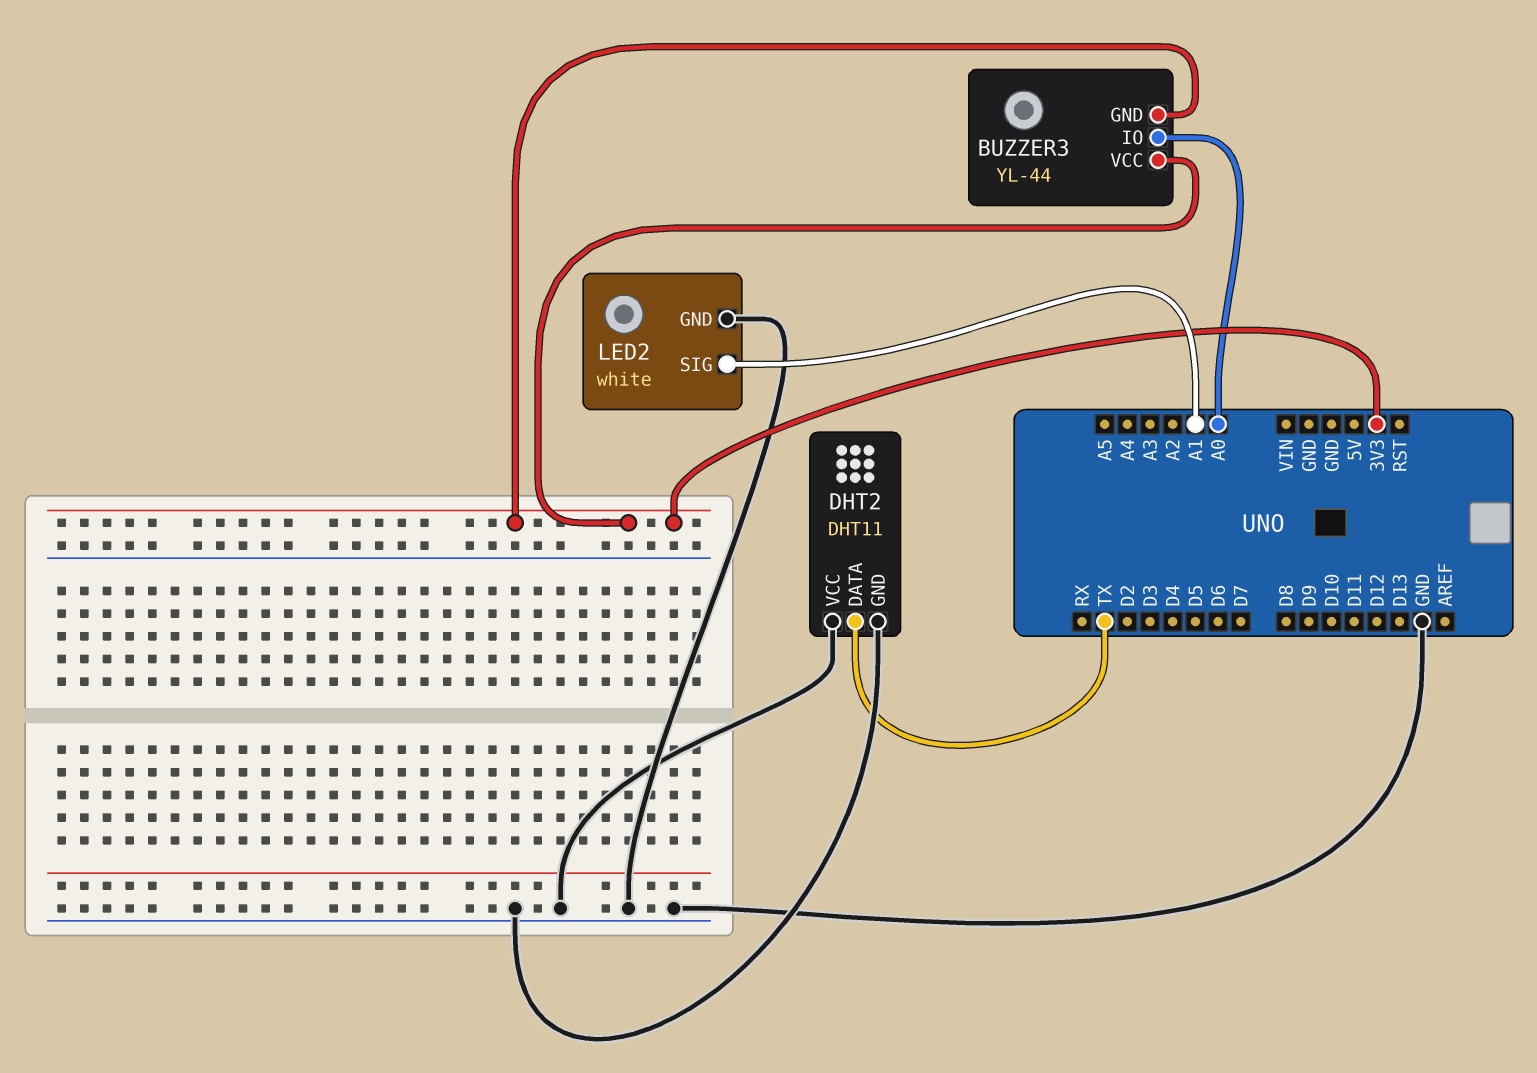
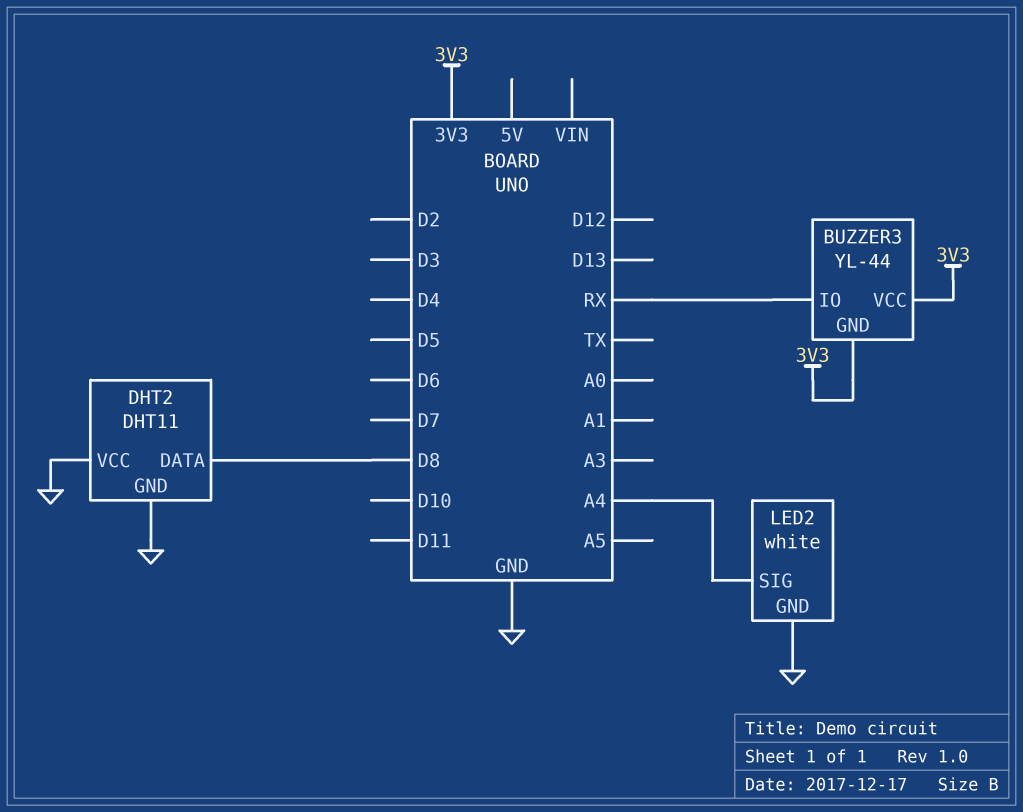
BUZZER3 pin IO: A0 -> RX
DHT2 pin DATA: TX -> D8
LED2 pin SIG: A1 -> A4

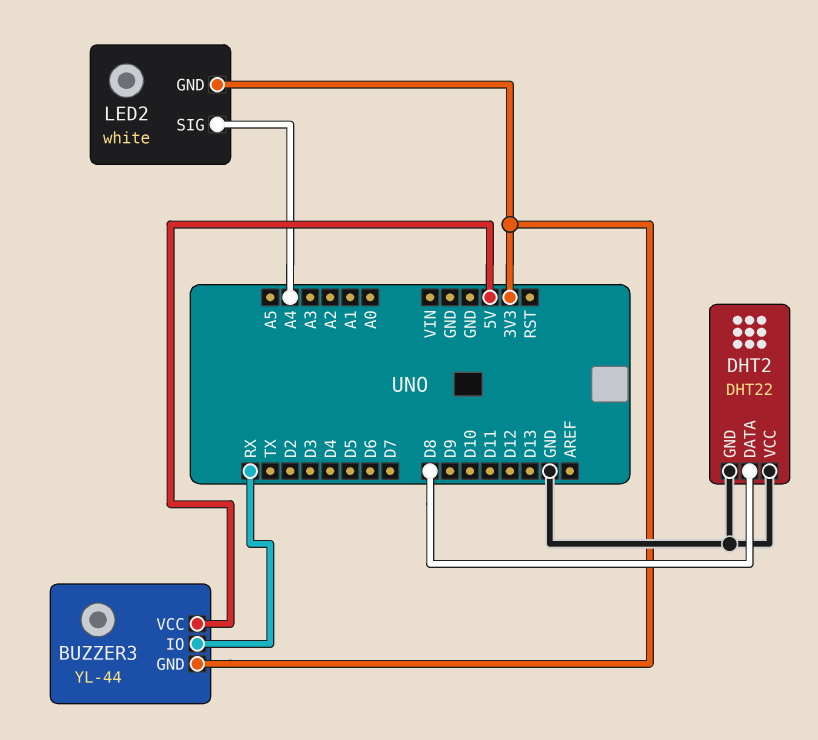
BUZZER3 pin VCC: 3V3 -> 5V
DHT2: DHT11 -> DHT22
LED2 pin GND: GND -> 3V3

